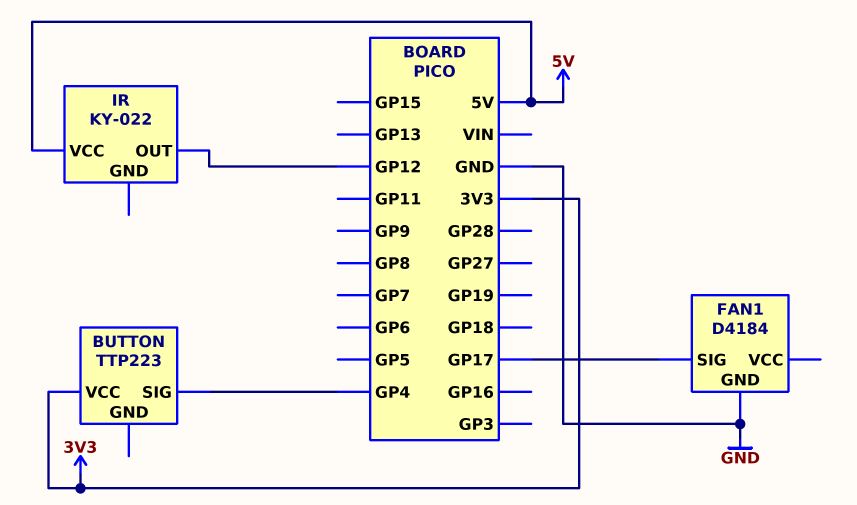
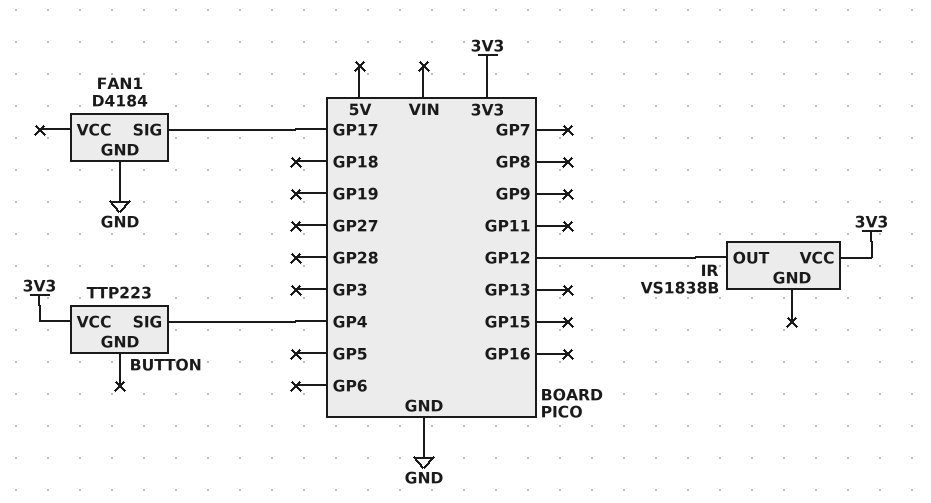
IR: KY-022 -> VS1838B
IR pin VCC: 5V -> 3V3

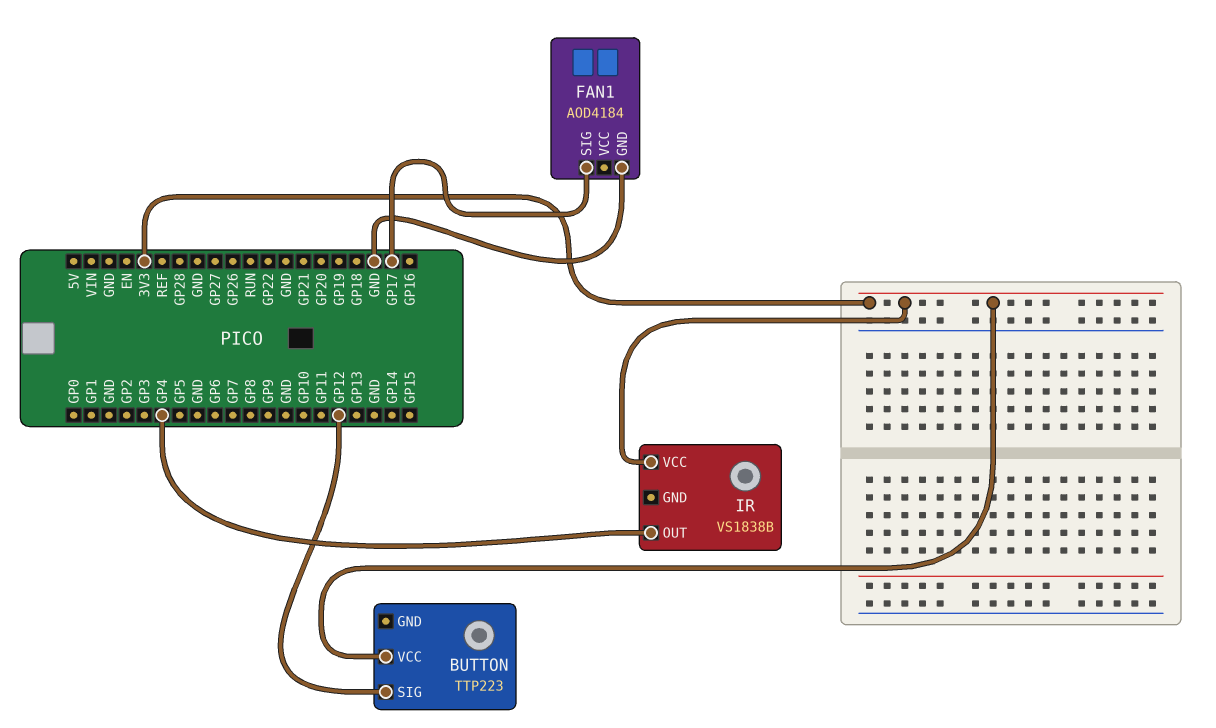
BUTTON pin SIG: GP4 -> GP12
FAN1: D4184 -> AOD4184
IR pin OUT: GP12 -> GP4

